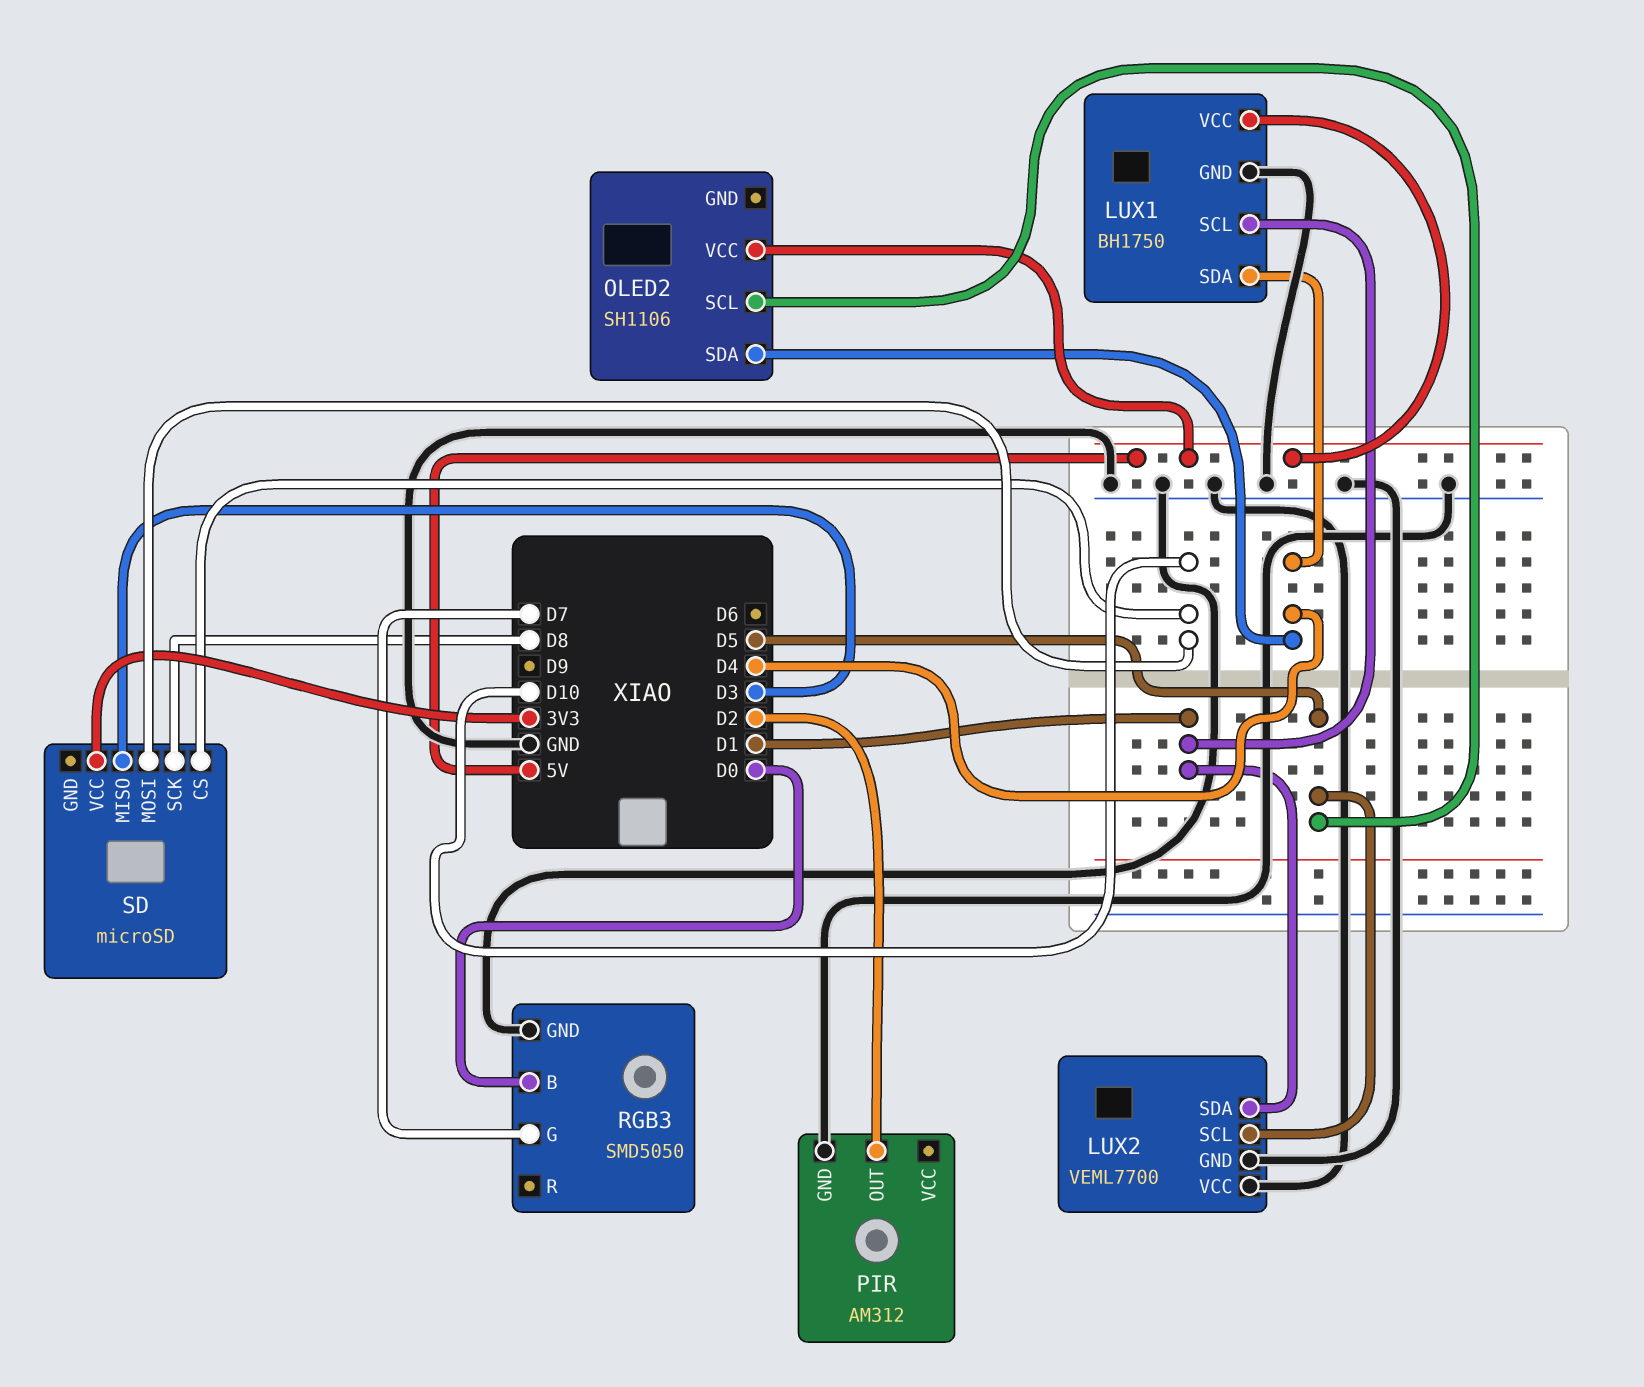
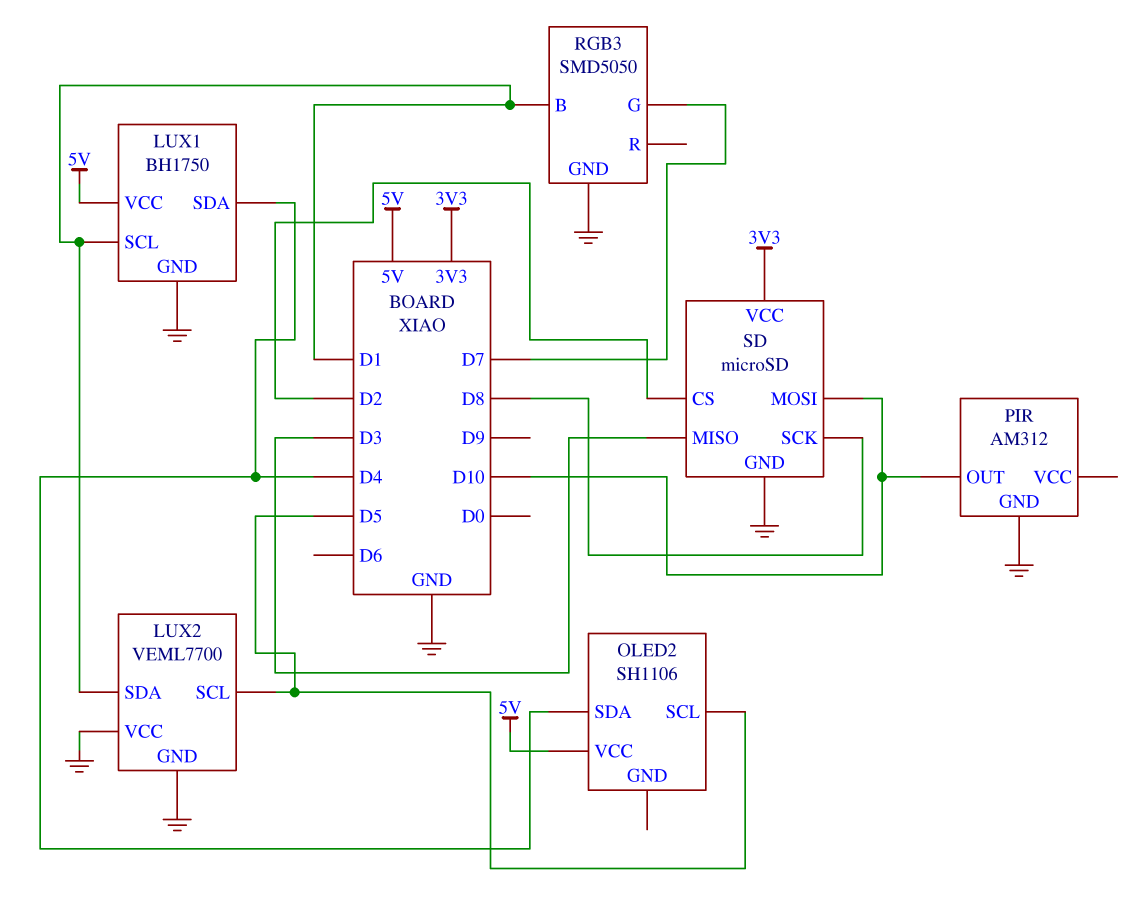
PIR pin OUT: D2 -> D10
RGB3 pin B: D0 -> D1
SD pin CS: D10 -> D2
SD pin GND: none -> GND

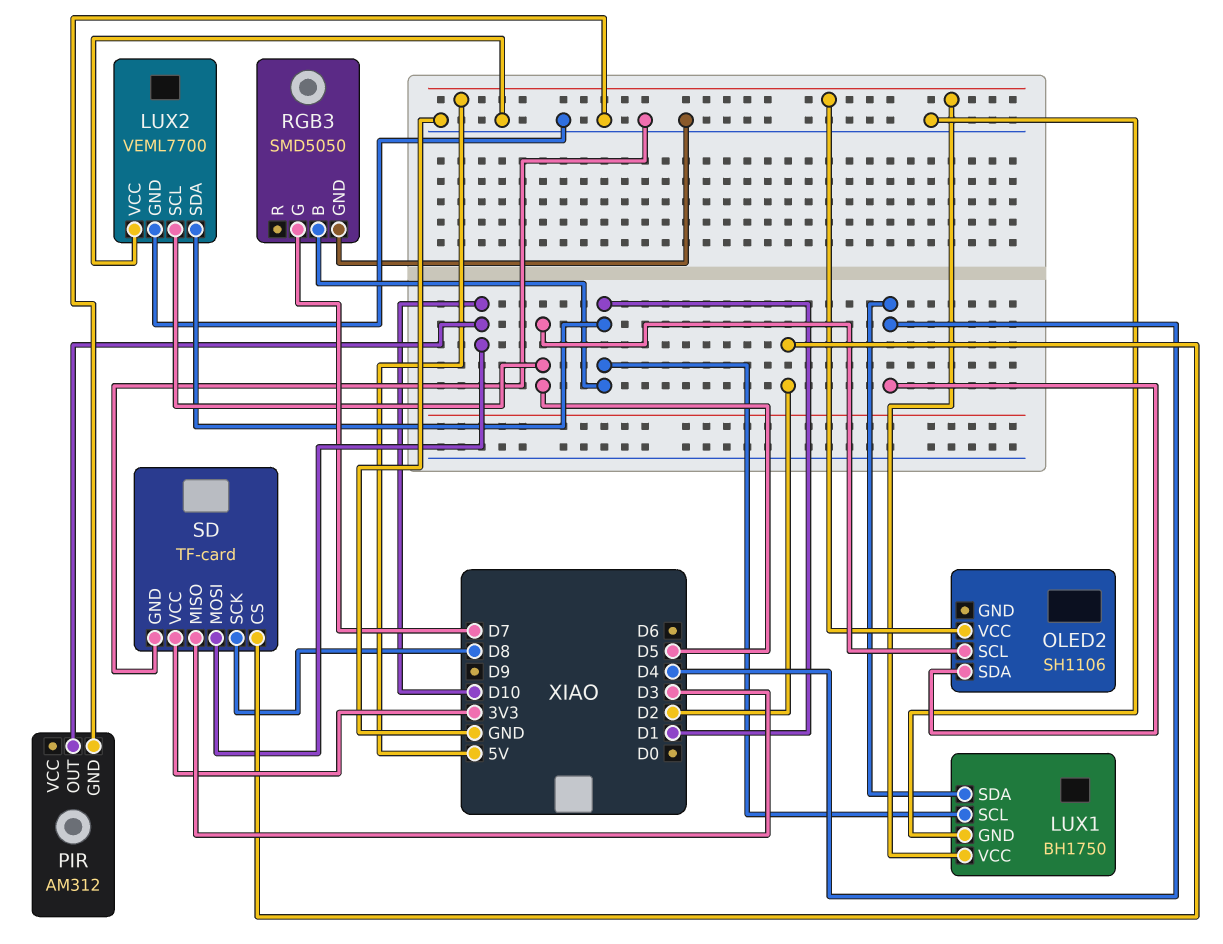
SD: microSD -> TF-card

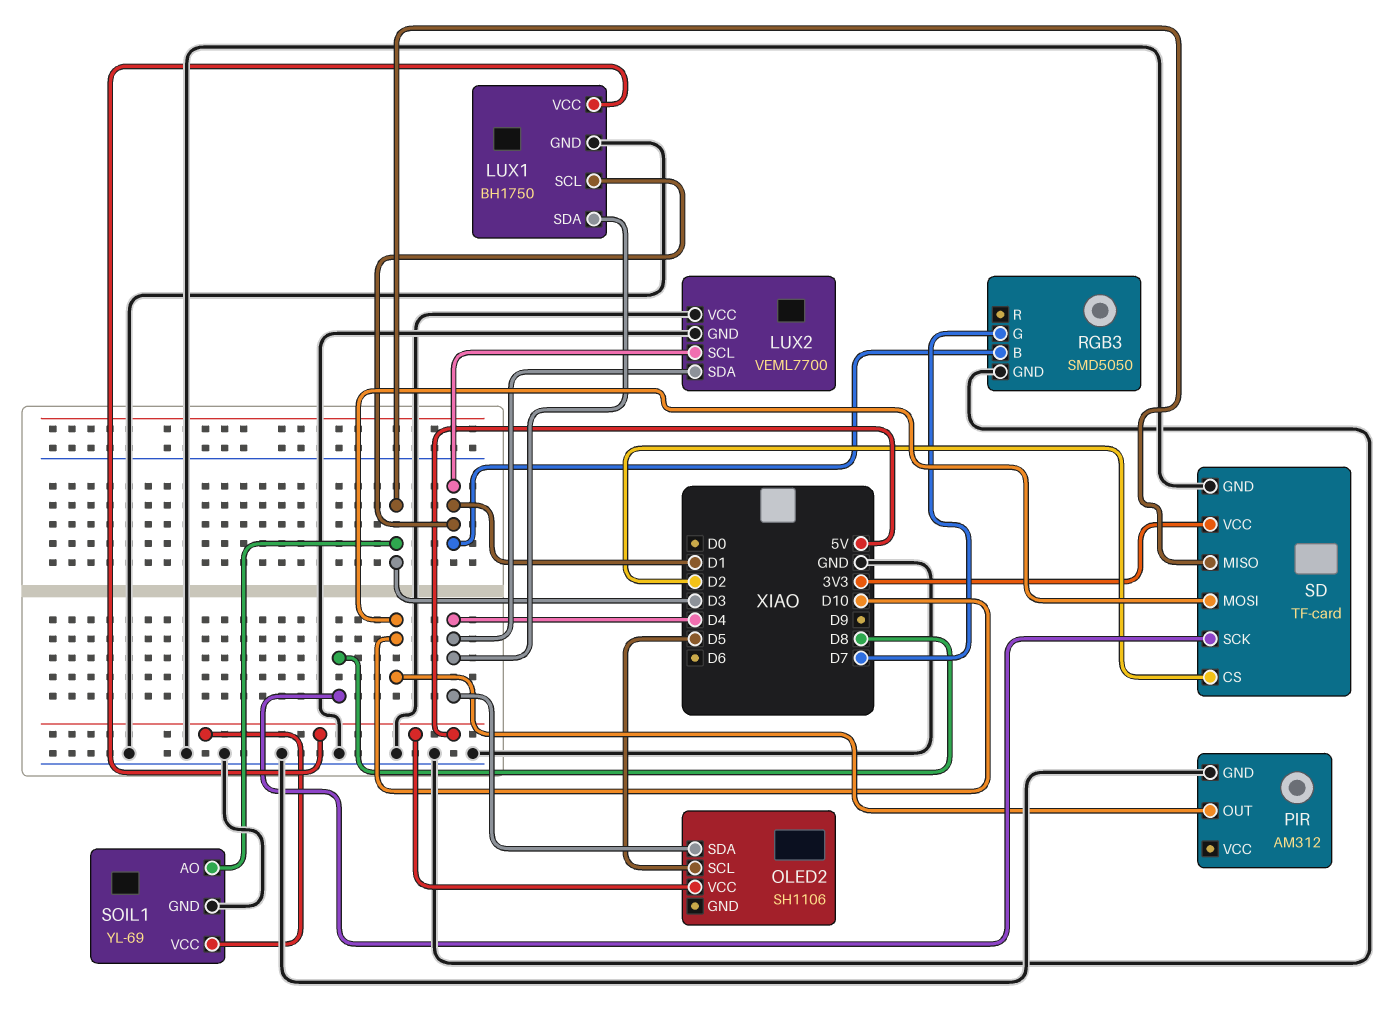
LUX2 pin SCL: D5 -> D1
LUX2 pin SDA: D1 -> D4
SOIL1: none -> YL-69
SOIL1 pin AO: none -> D3
SOIL1 pin GND: none -> GND
SOIL1 pin VCC: none -> 5V

